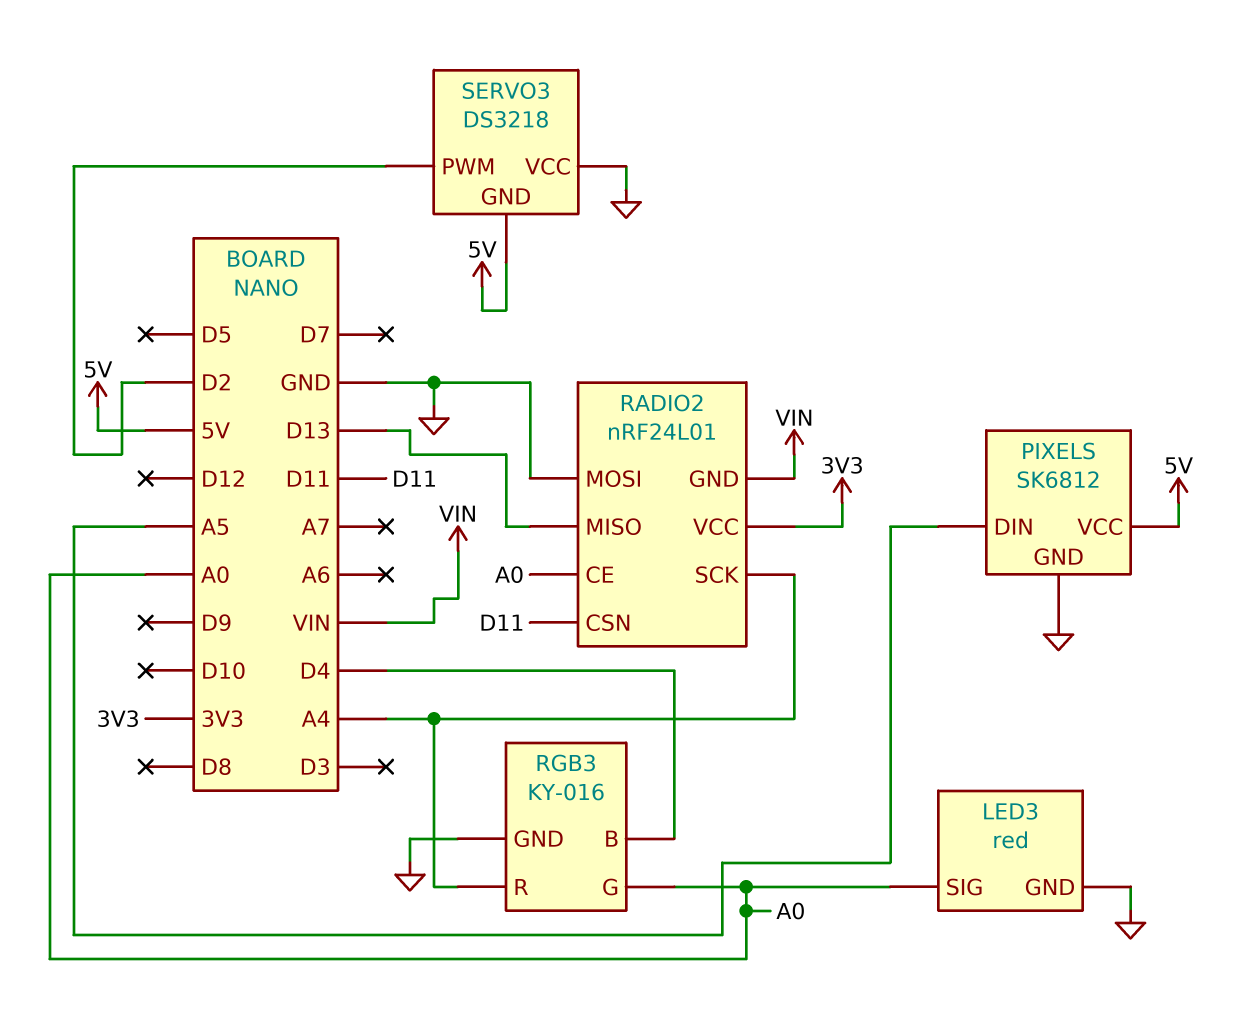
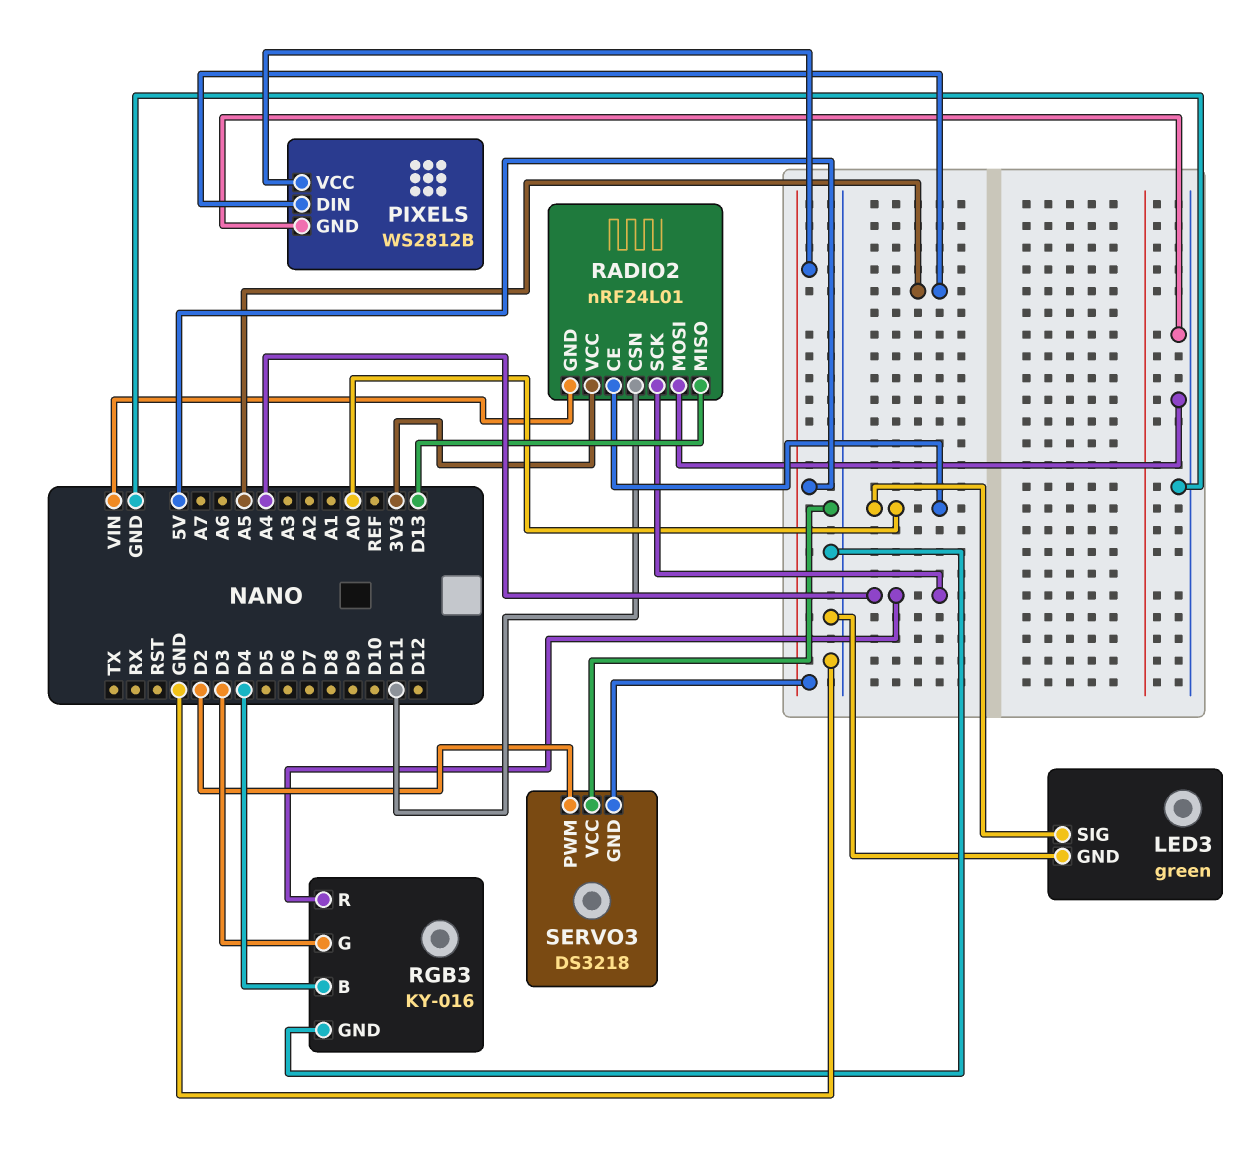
LED3: red -> green
PIXELS: SK6812 -> WS2812B
RGB3 pin G: A0 -> D3

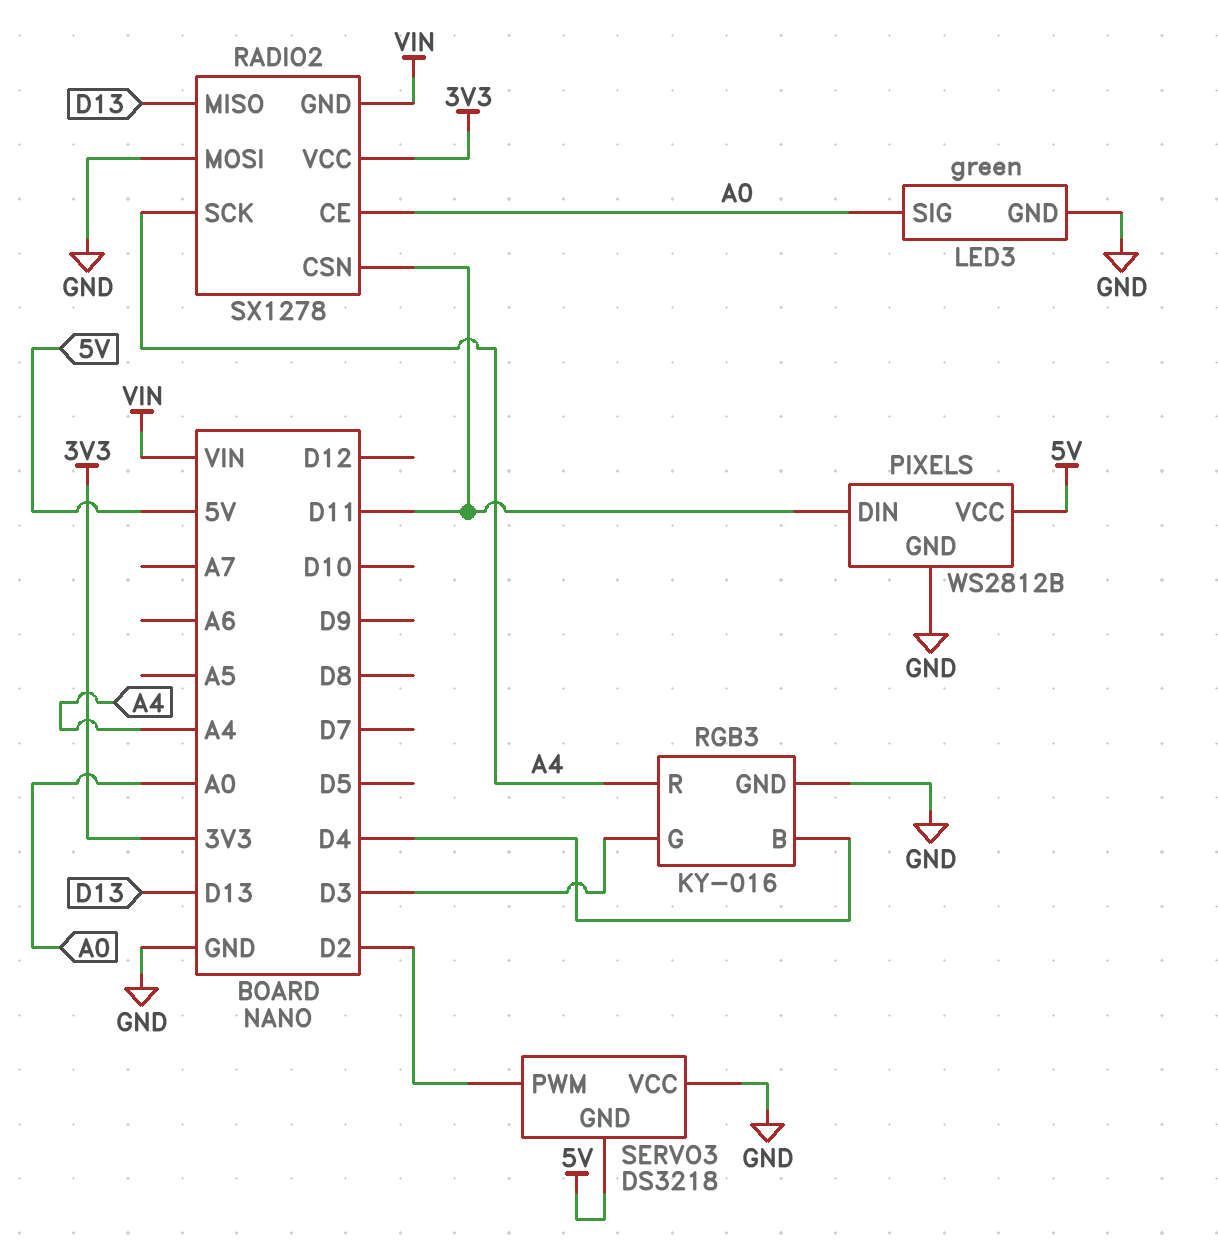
PIXELS pin DIN: A5 -> D11
RADIO2: nRF24L01 -> SX1278

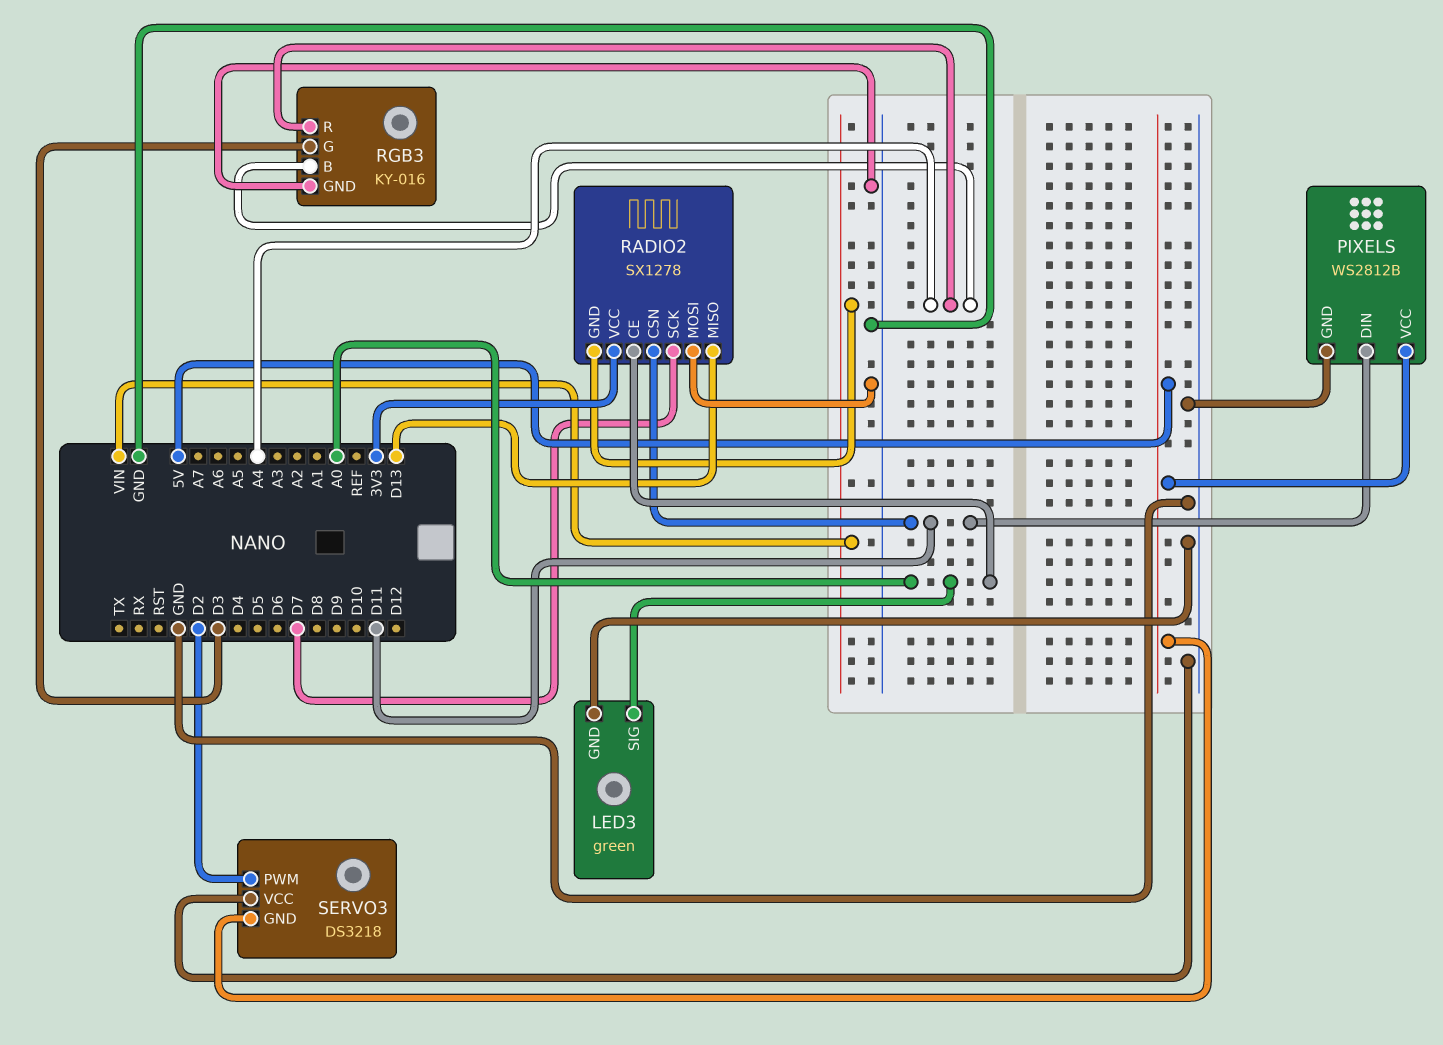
RADIO2 pin SCK: A4 -> D7
RGB3 pin B: D4 -> A4

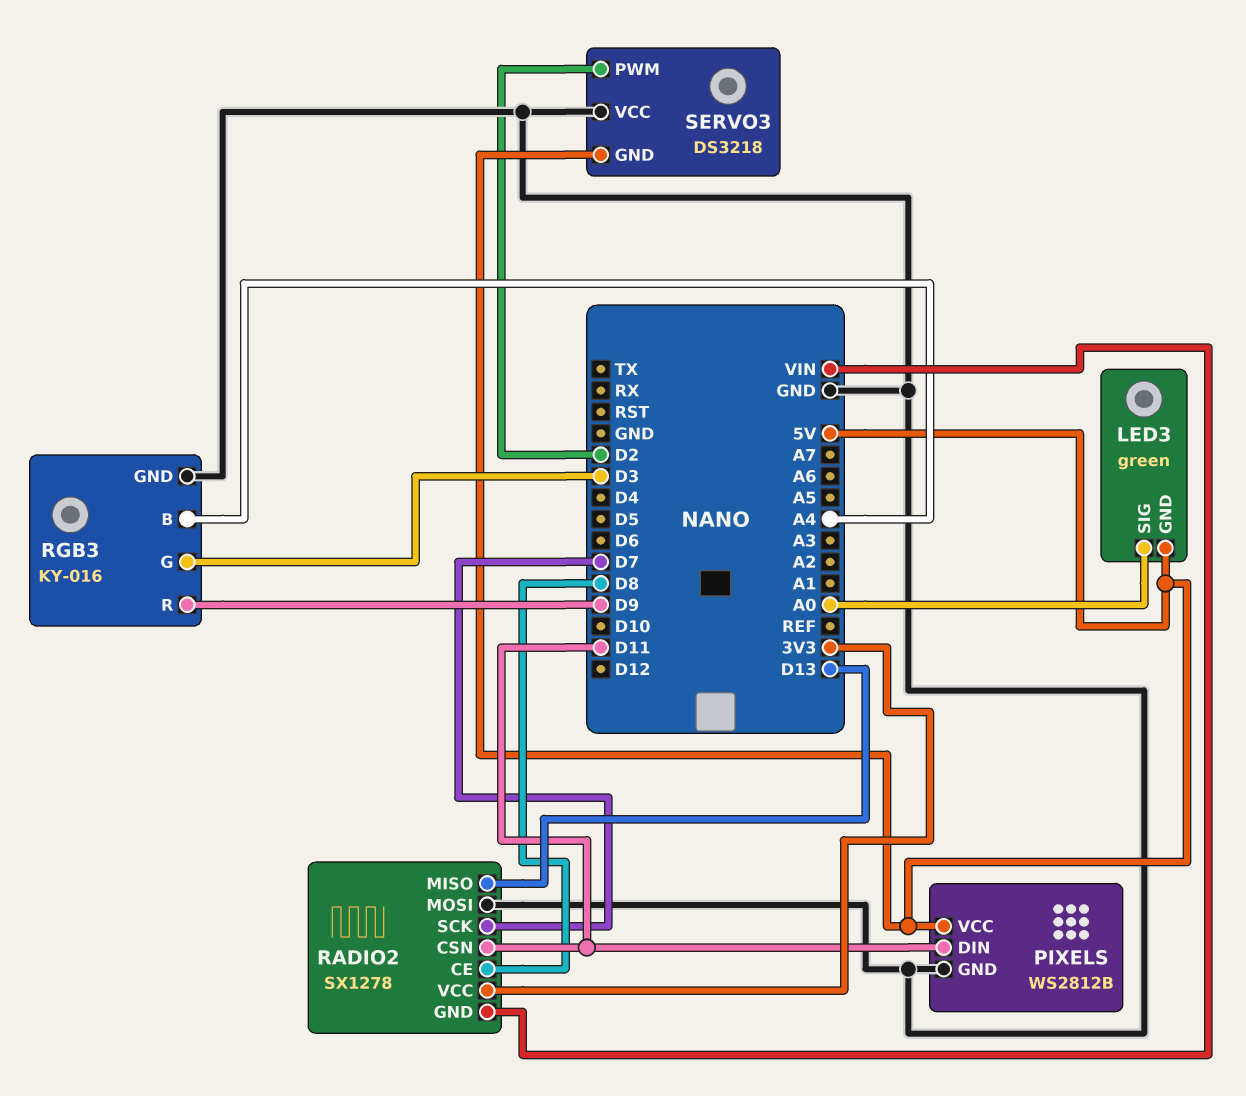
LED3 pin GND: GND -> 5V
RADIO2 pin CE: A0 -> D8
RGB3 pin R: A4 -> D9

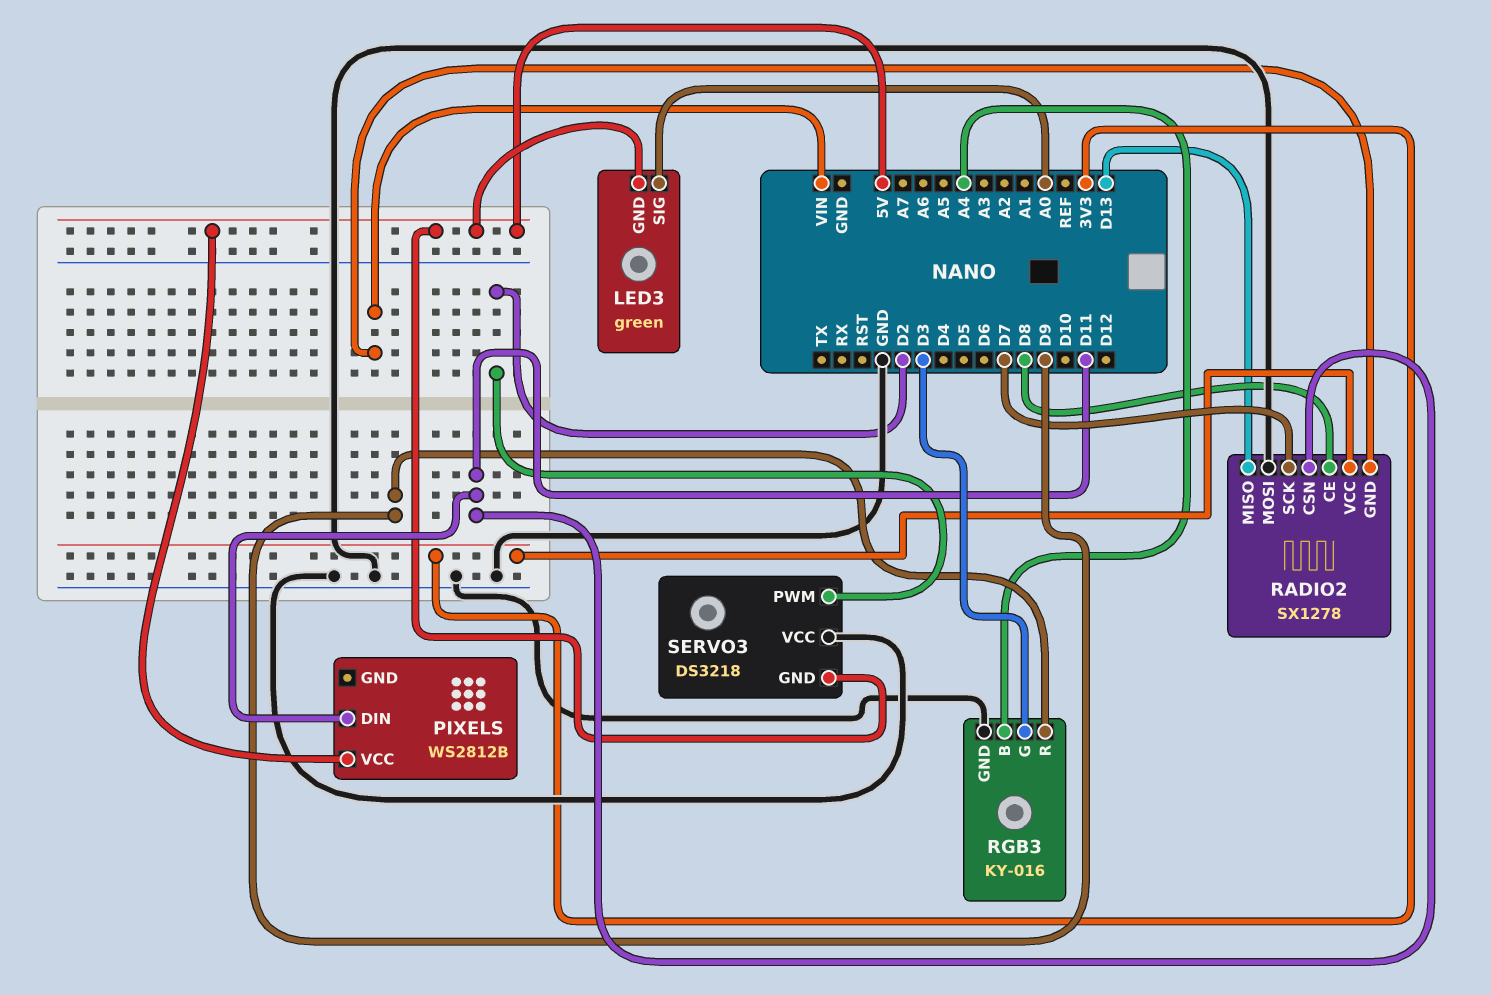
PIXELS pin GND: GND -> none

